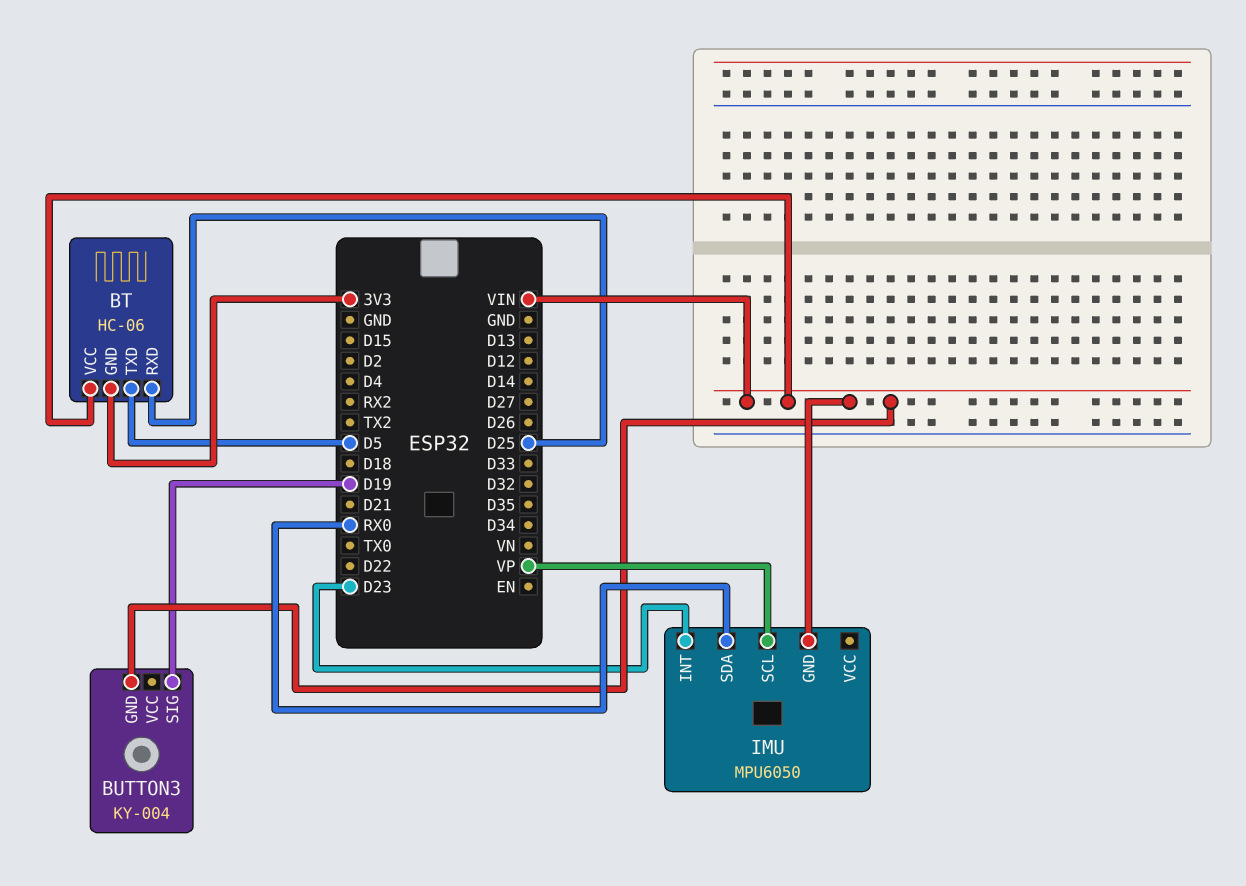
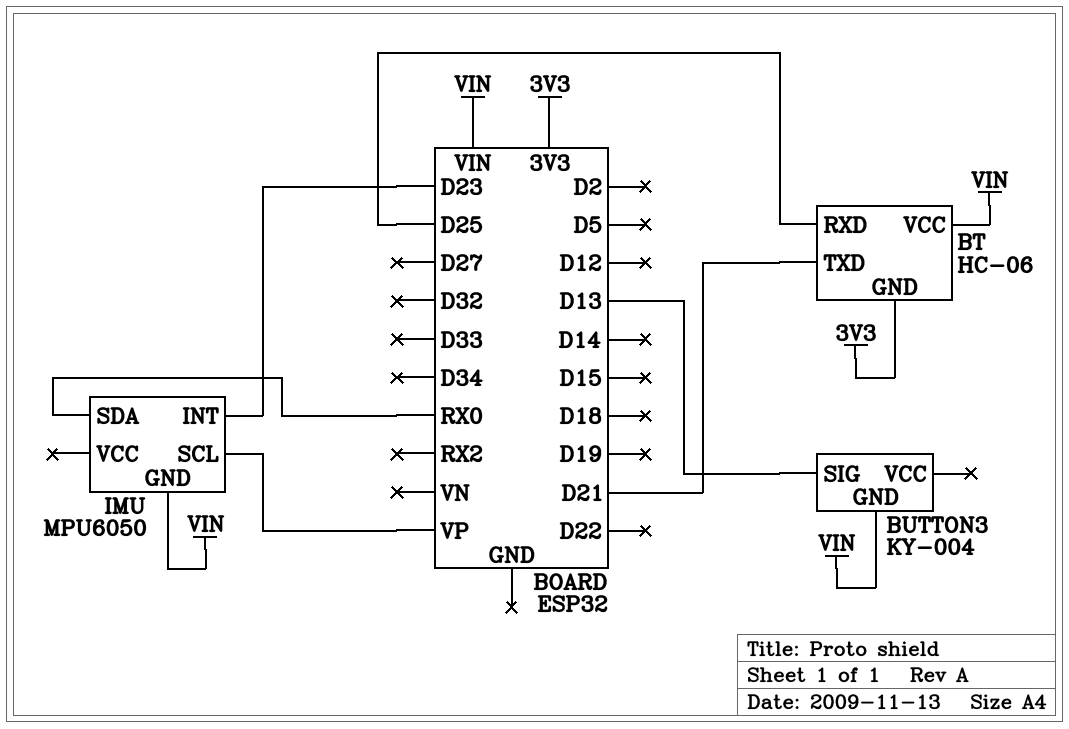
BT pin TXD: D5 -> D21
BUTTON3 pin SIG: D19 -> D13

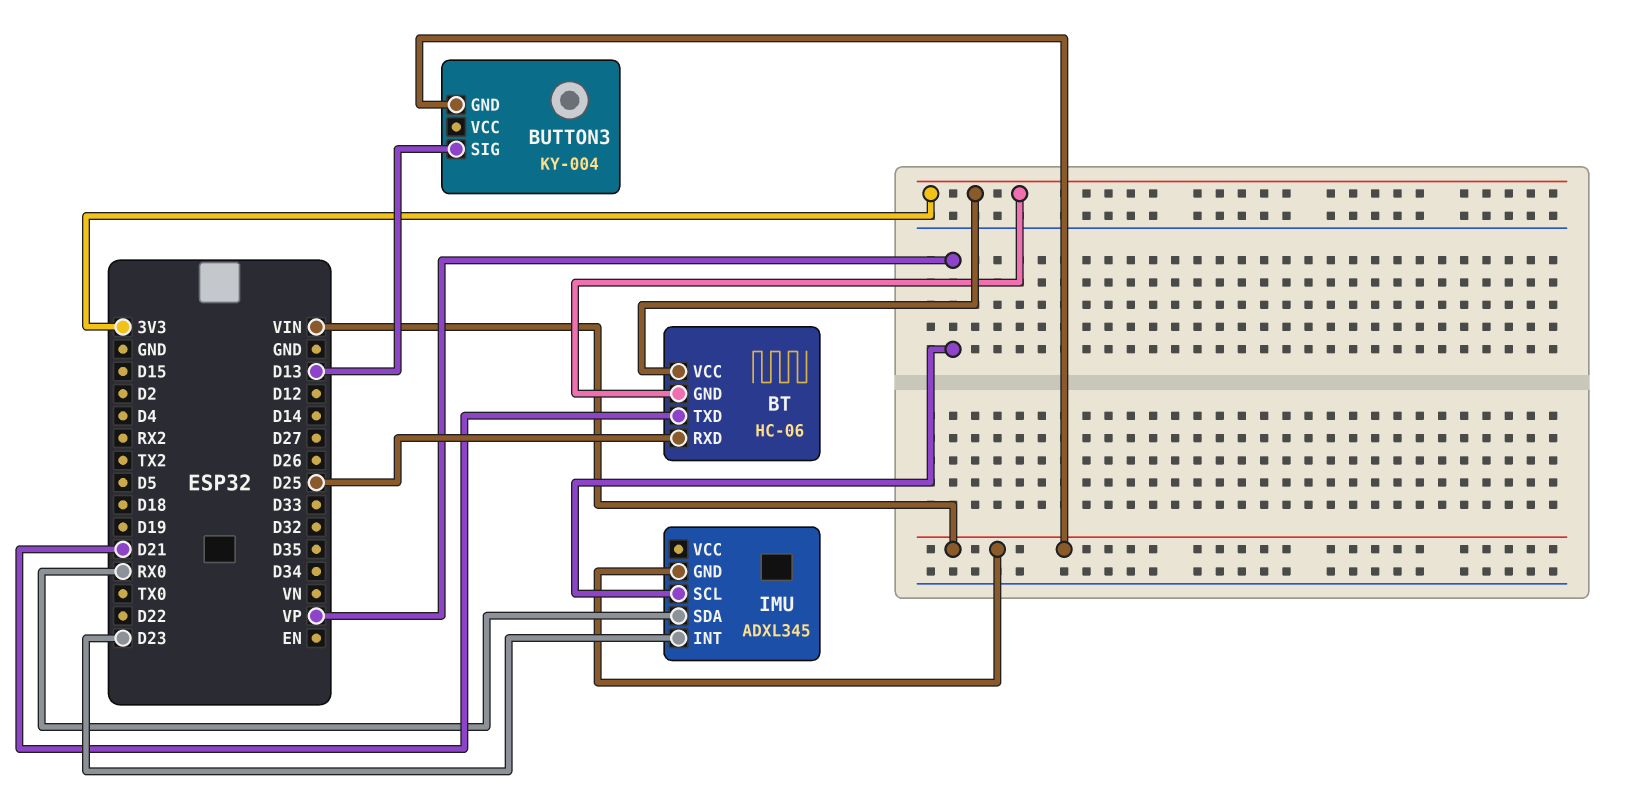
BT pin VCC: VIN -> 3V3
IMU: MPU6050 -> ADXL345

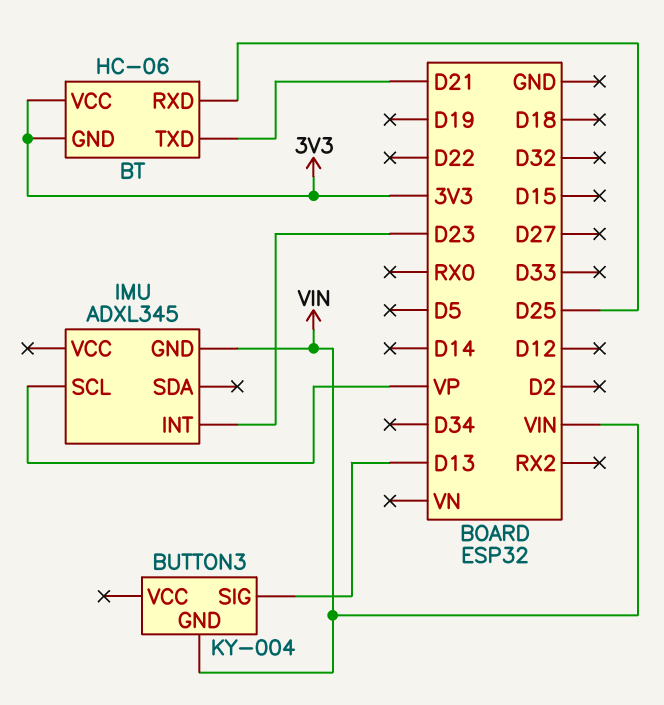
IMU pin SDA: RX0 -> none

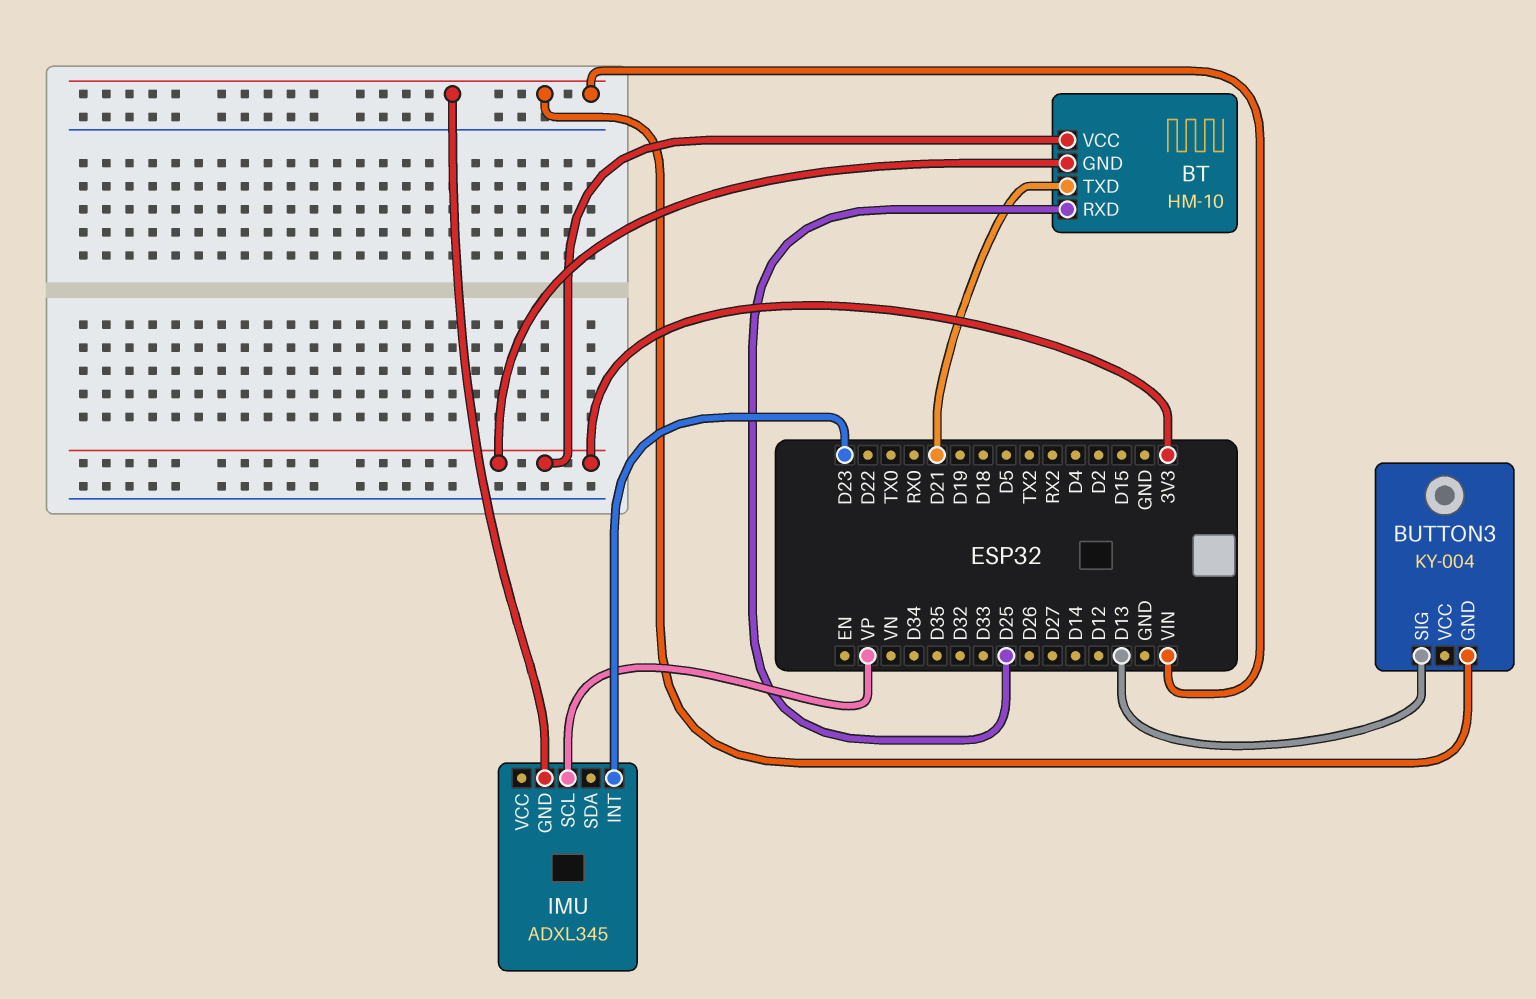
BT: HC-06 -> HM-10

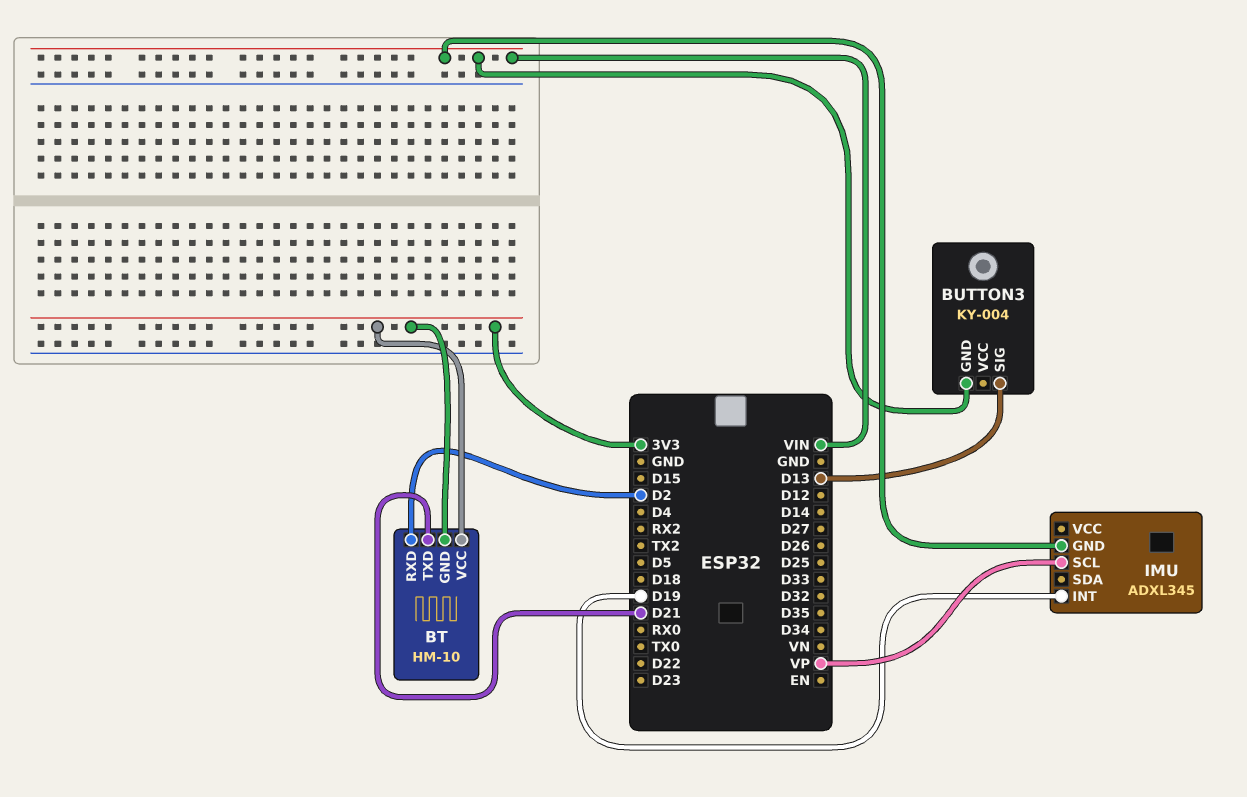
BT pin RXD: D25 -> D2
IMU pin INT: D23 -> D19

